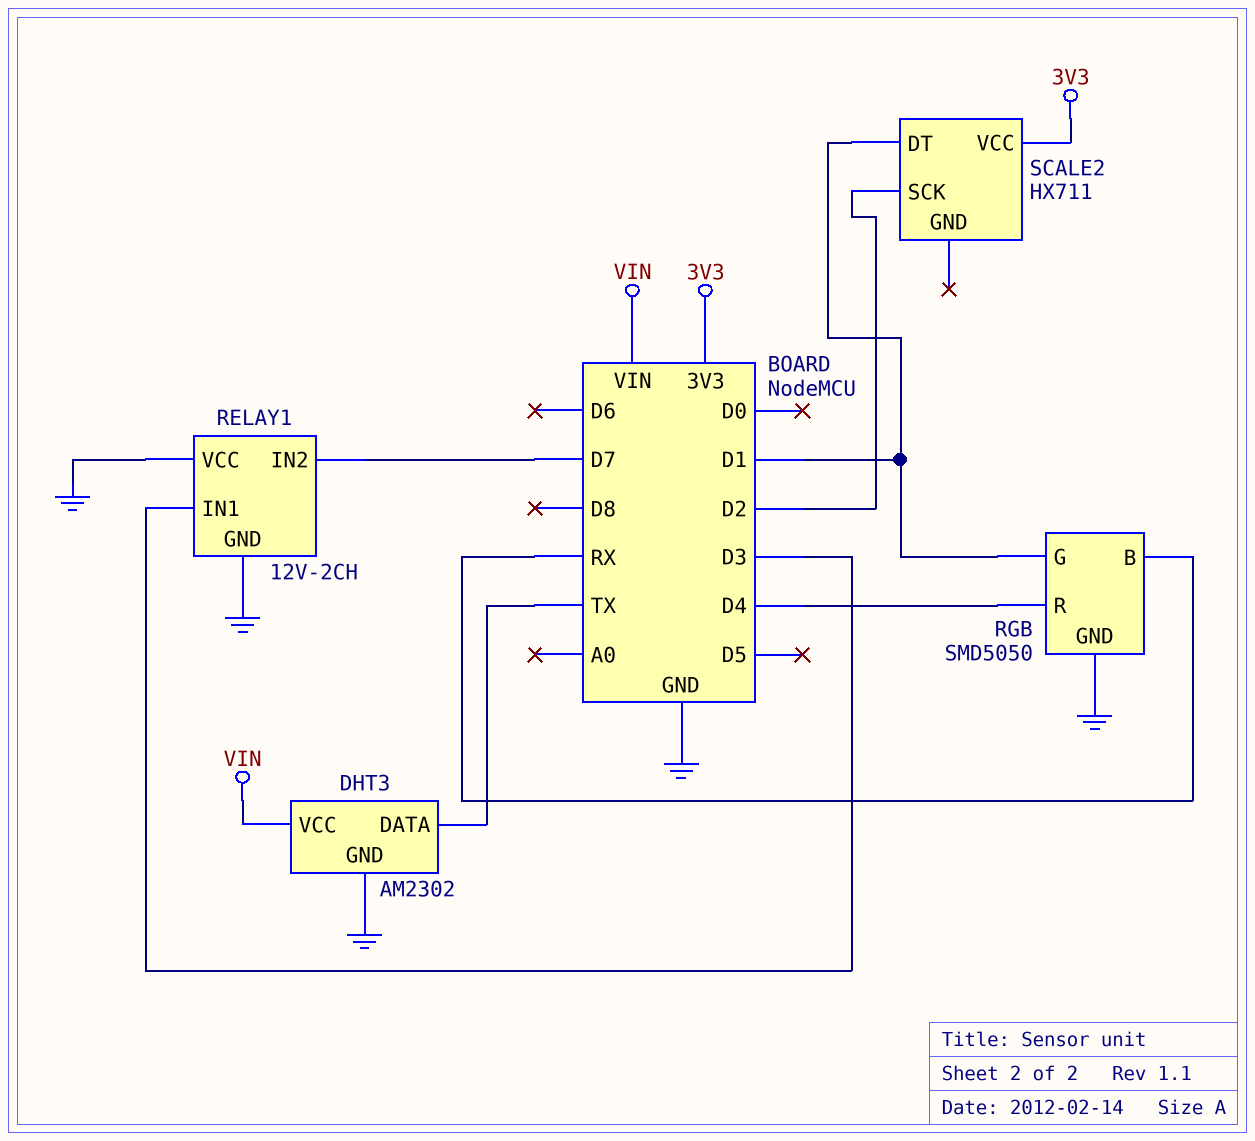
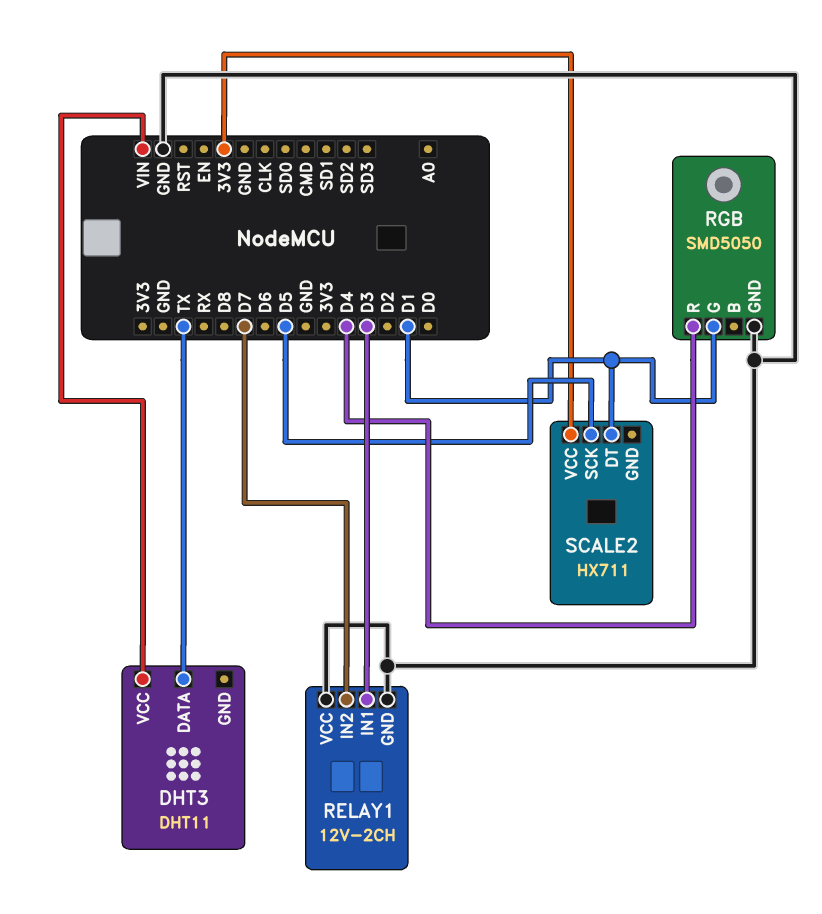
DHT3: AM2302 -> DHT11
DHT3 pin GND: GND -> none
RGB pin B: RX -> none
SCALE2 pin SCK: D2 -> D5

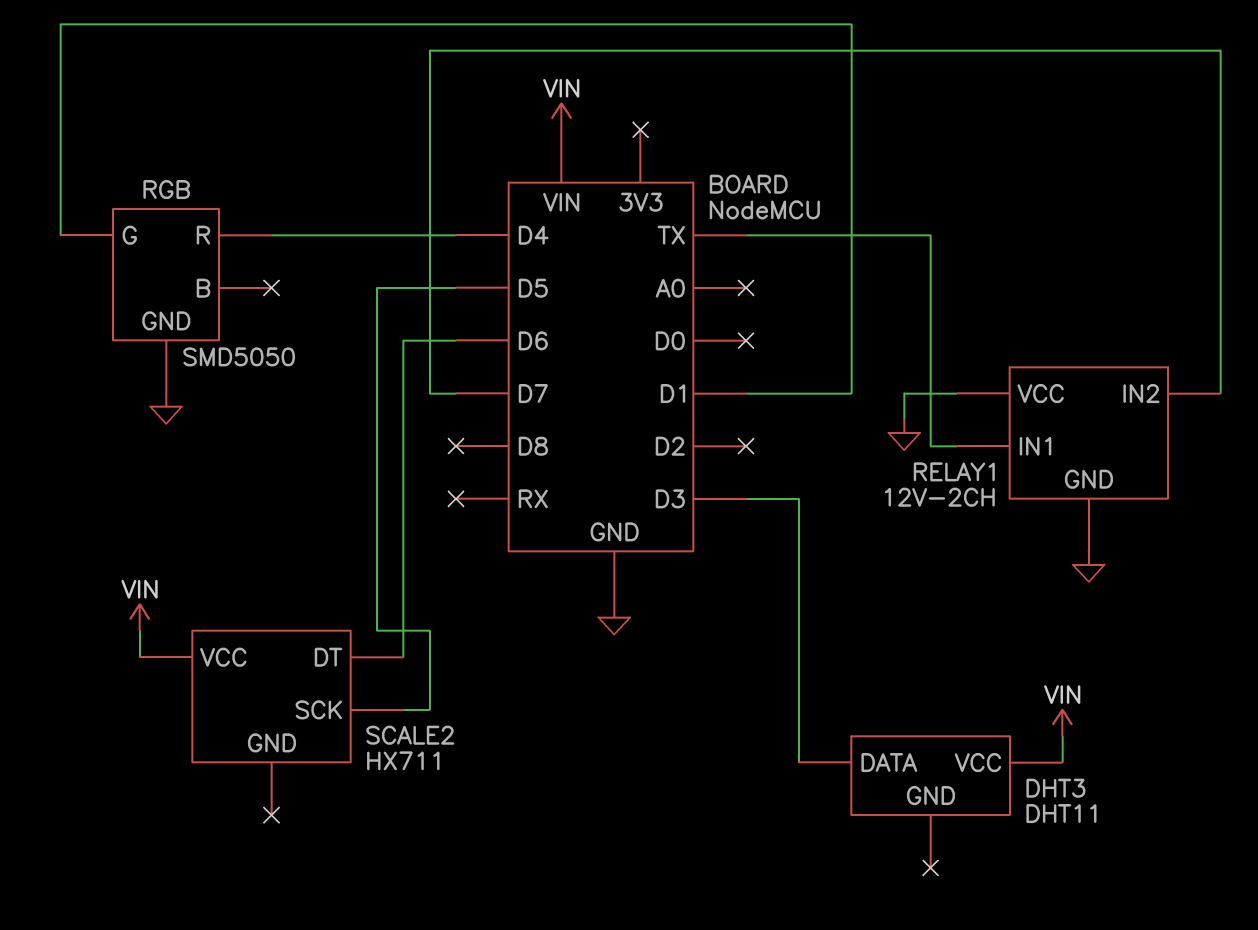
DHT3 pin DATA: TX -> D3
RELAY1 pin IN1: D3 -> TX
SCALE2 pin DT: D1 -> D6
SCALE2 pin VCC: 3V3 -> VIN

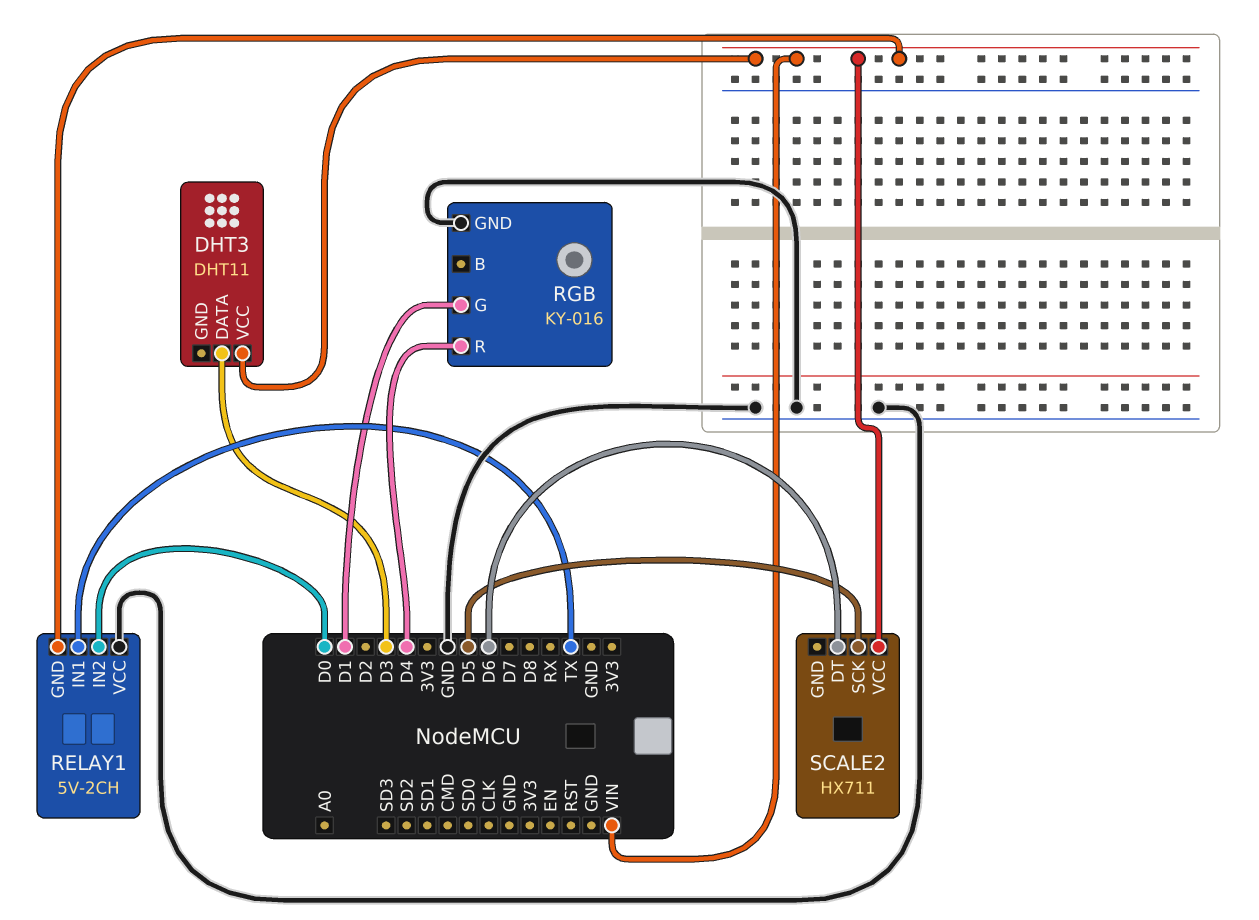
RELAY1: 12V-2CH -> 5V-2CH
RELAY1 pin GND: GND -> VIN
RELAY1 pin IN2: D7 -> D0
RGB: SMD5050 -> KY-016

